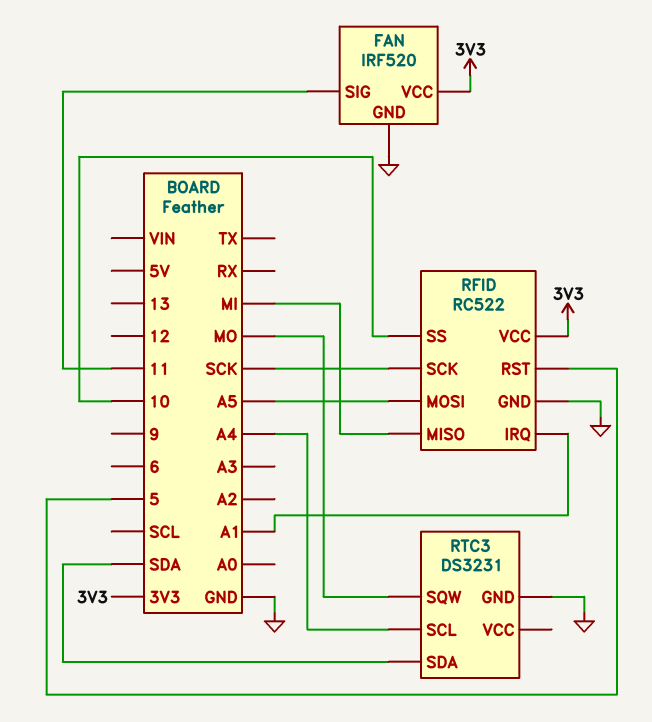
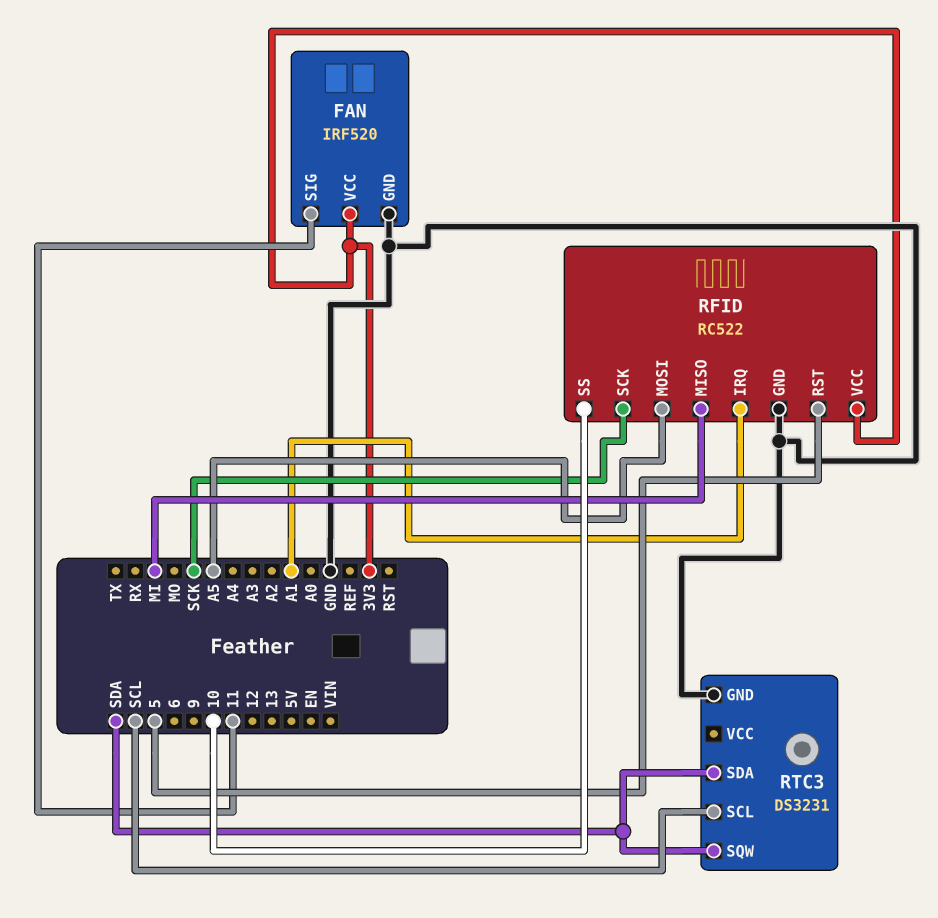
RTC3 pin SCL: A4 -> SCL
RTC3 pin SQW: MO -> SDA

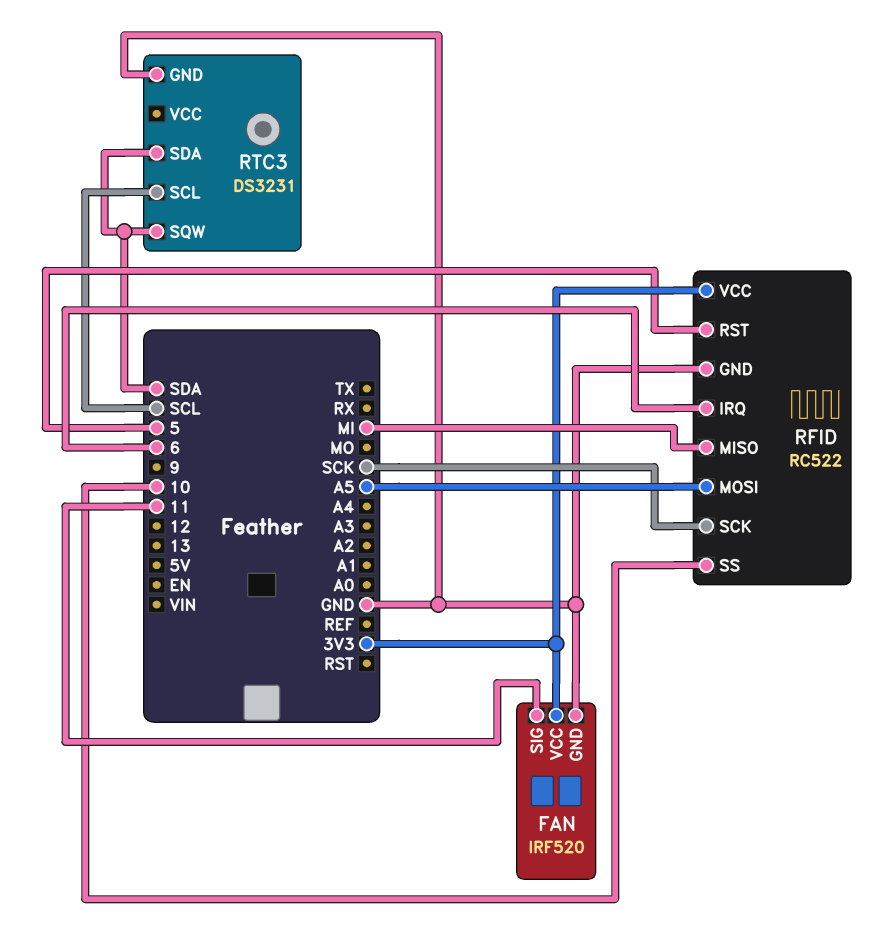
RFID pin IRQ: A1 -> 6

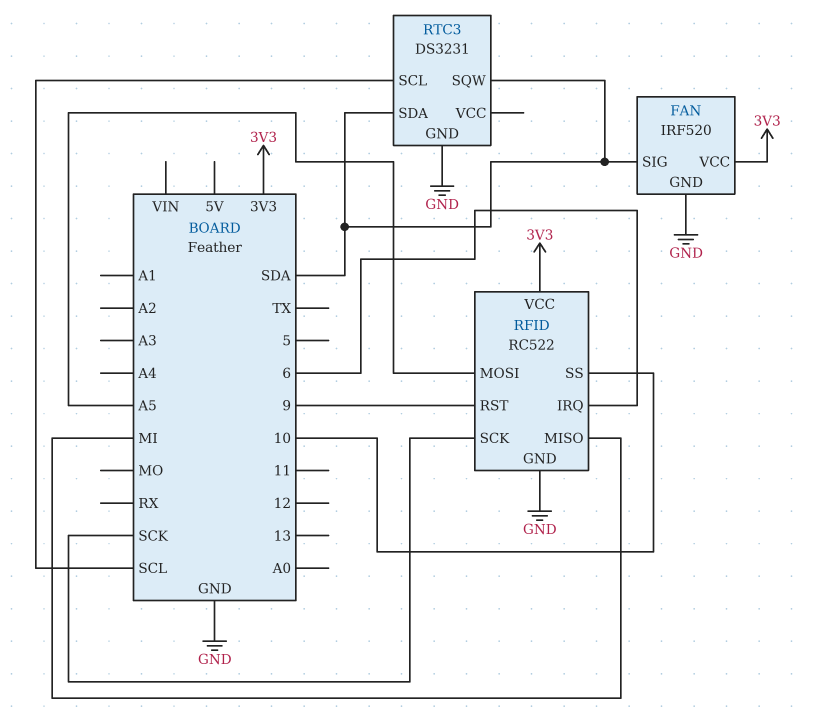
FAN pin SIG: 11 -> SDA
RFID pin RST: 5 -> 9

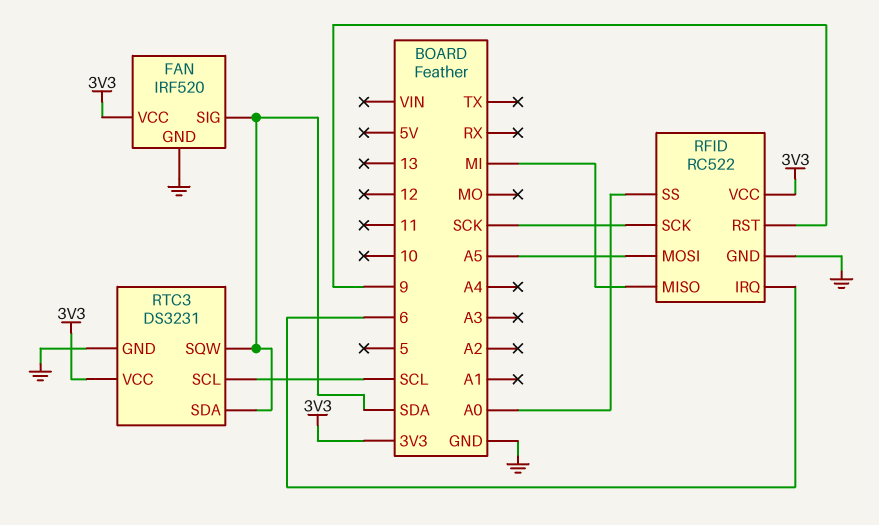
RFID pin SS: 10 -> A0
RTC3 pin VCC: none -> 3V3

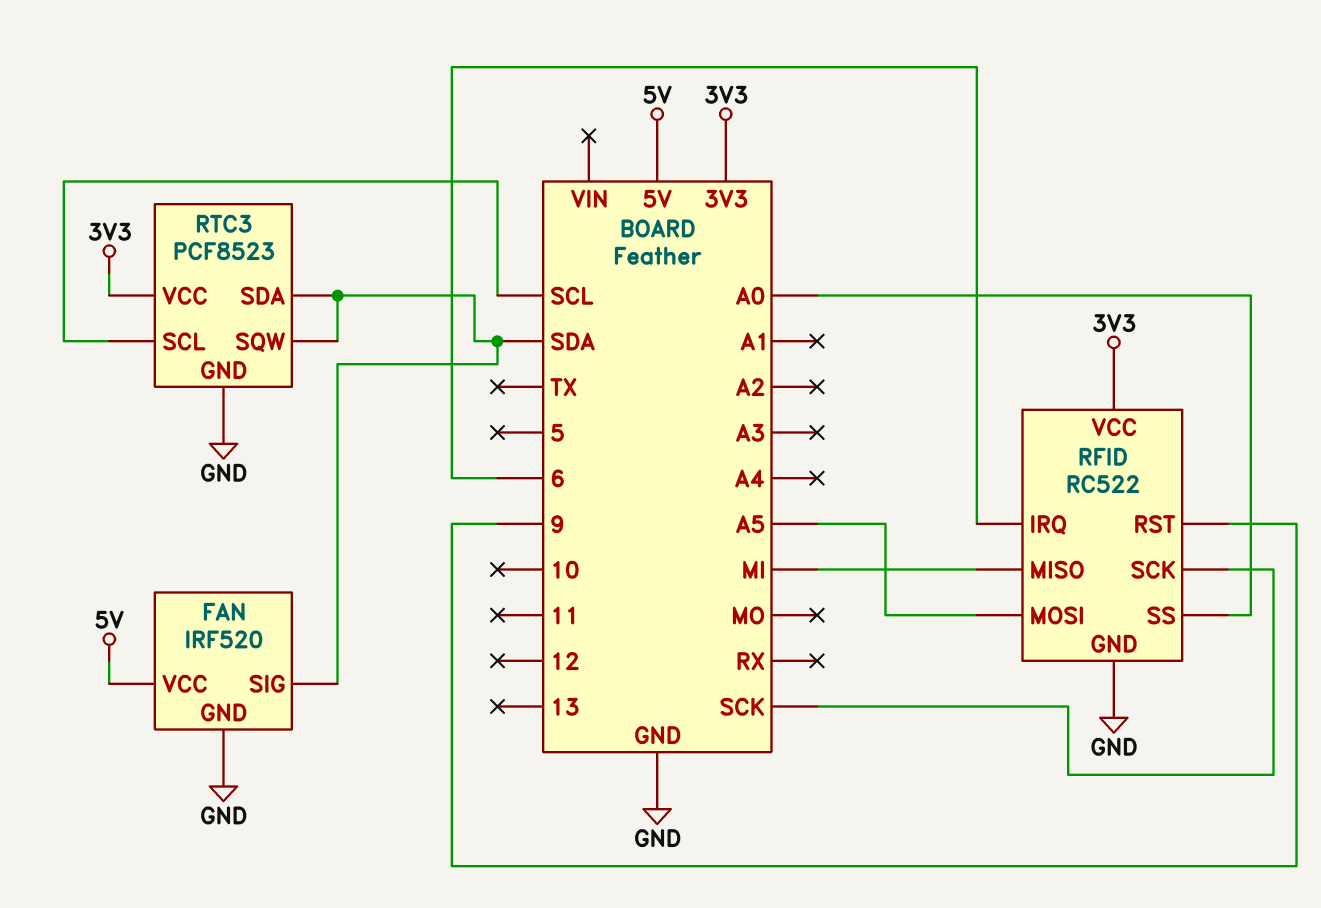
FAN pin VCC: 3V3 -> 5V
RTC3: DS3231 -> PCF8523

